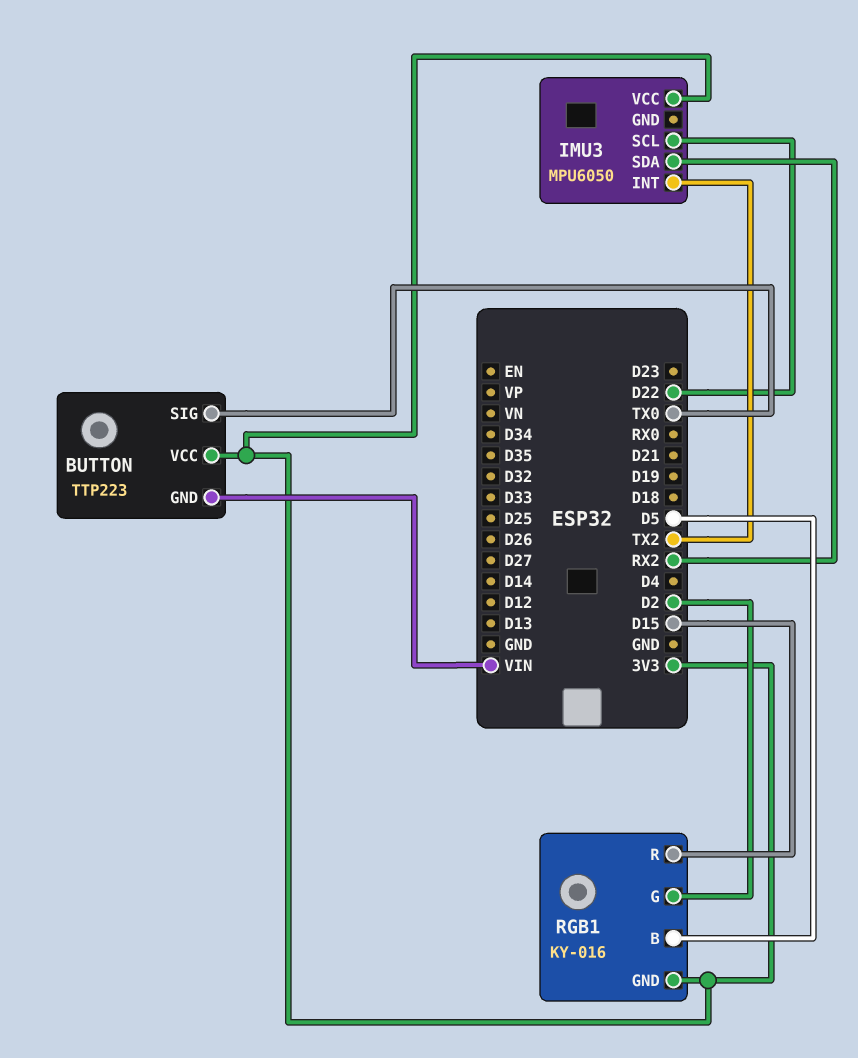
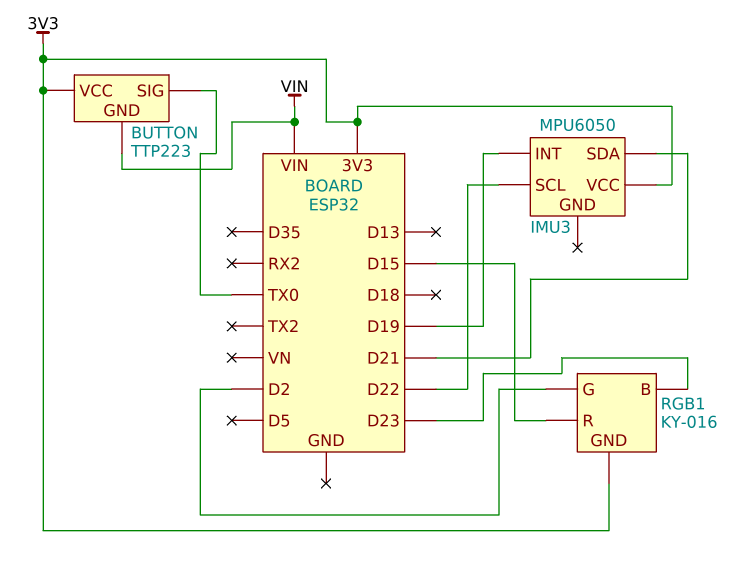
IMU3 pin INT: TX2 -> D19
IMU3 pin SDA: RX2 -> D21
RGB1 pin B: D5 -> D23

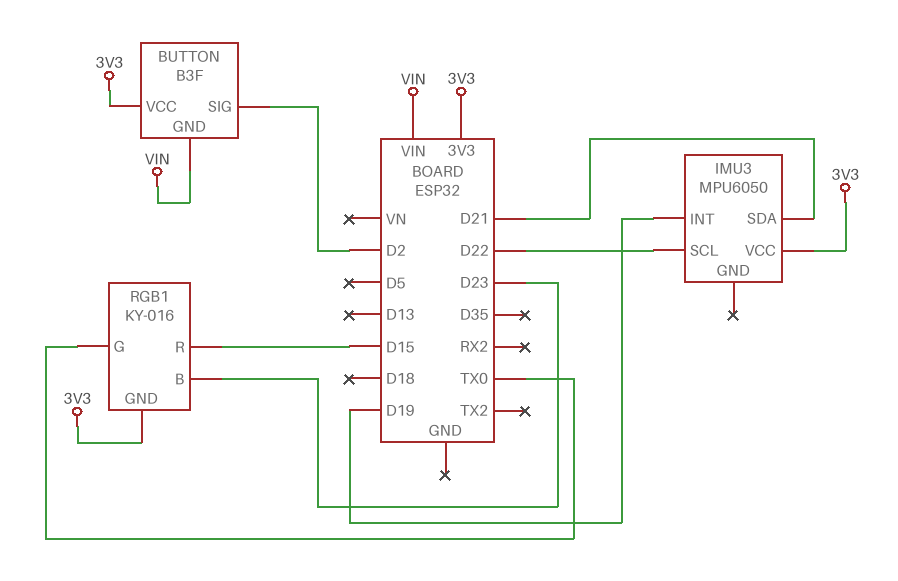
BUTTON: TTP223 -> B3F
BUTTON pin SIG: TX0 -> D2
RGB1 pin G: D2 -> TX0

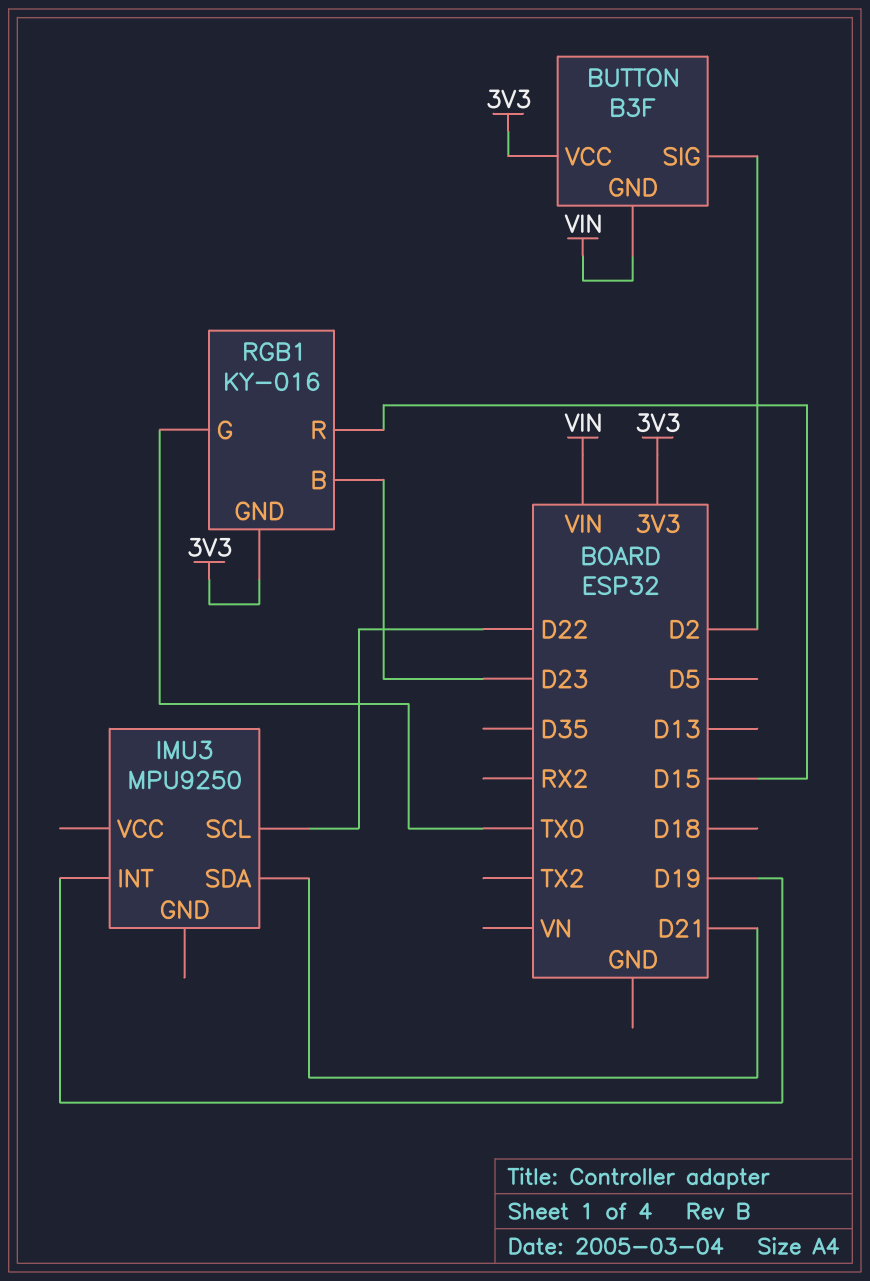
IMU3: MPU6050 -> MPU9250
IMU3 pin VCC: 3V3 -> none

